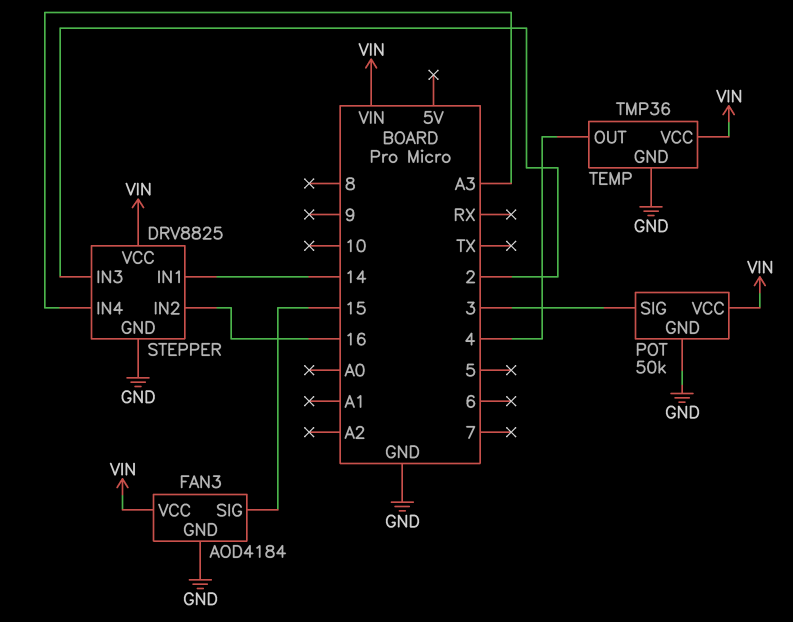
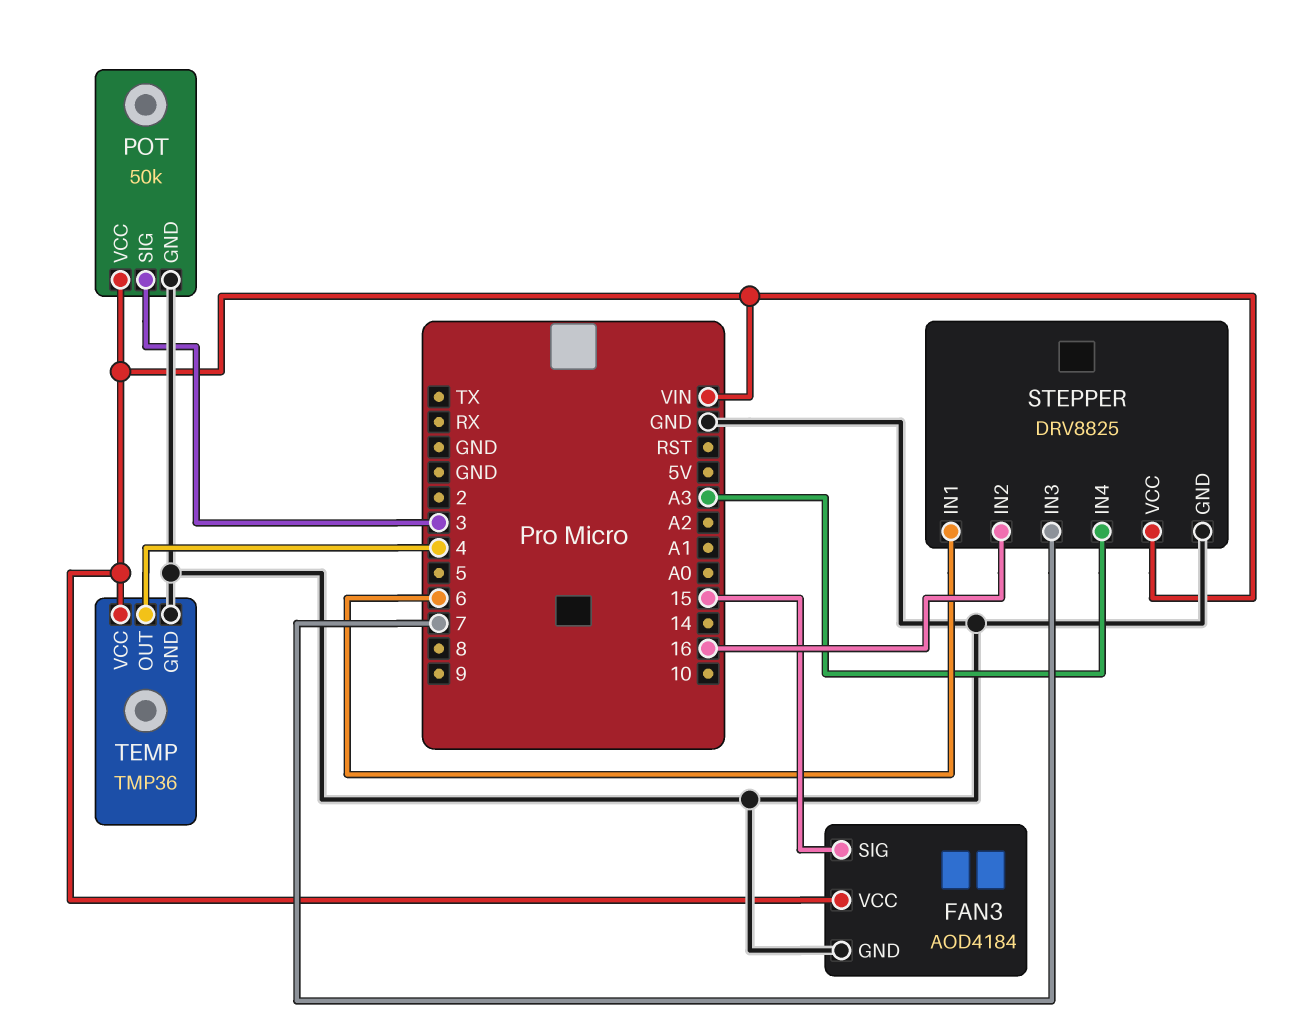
STEPPER pin IN1: 14 -> 6
STEPPER pin IN3: 2 -> 7

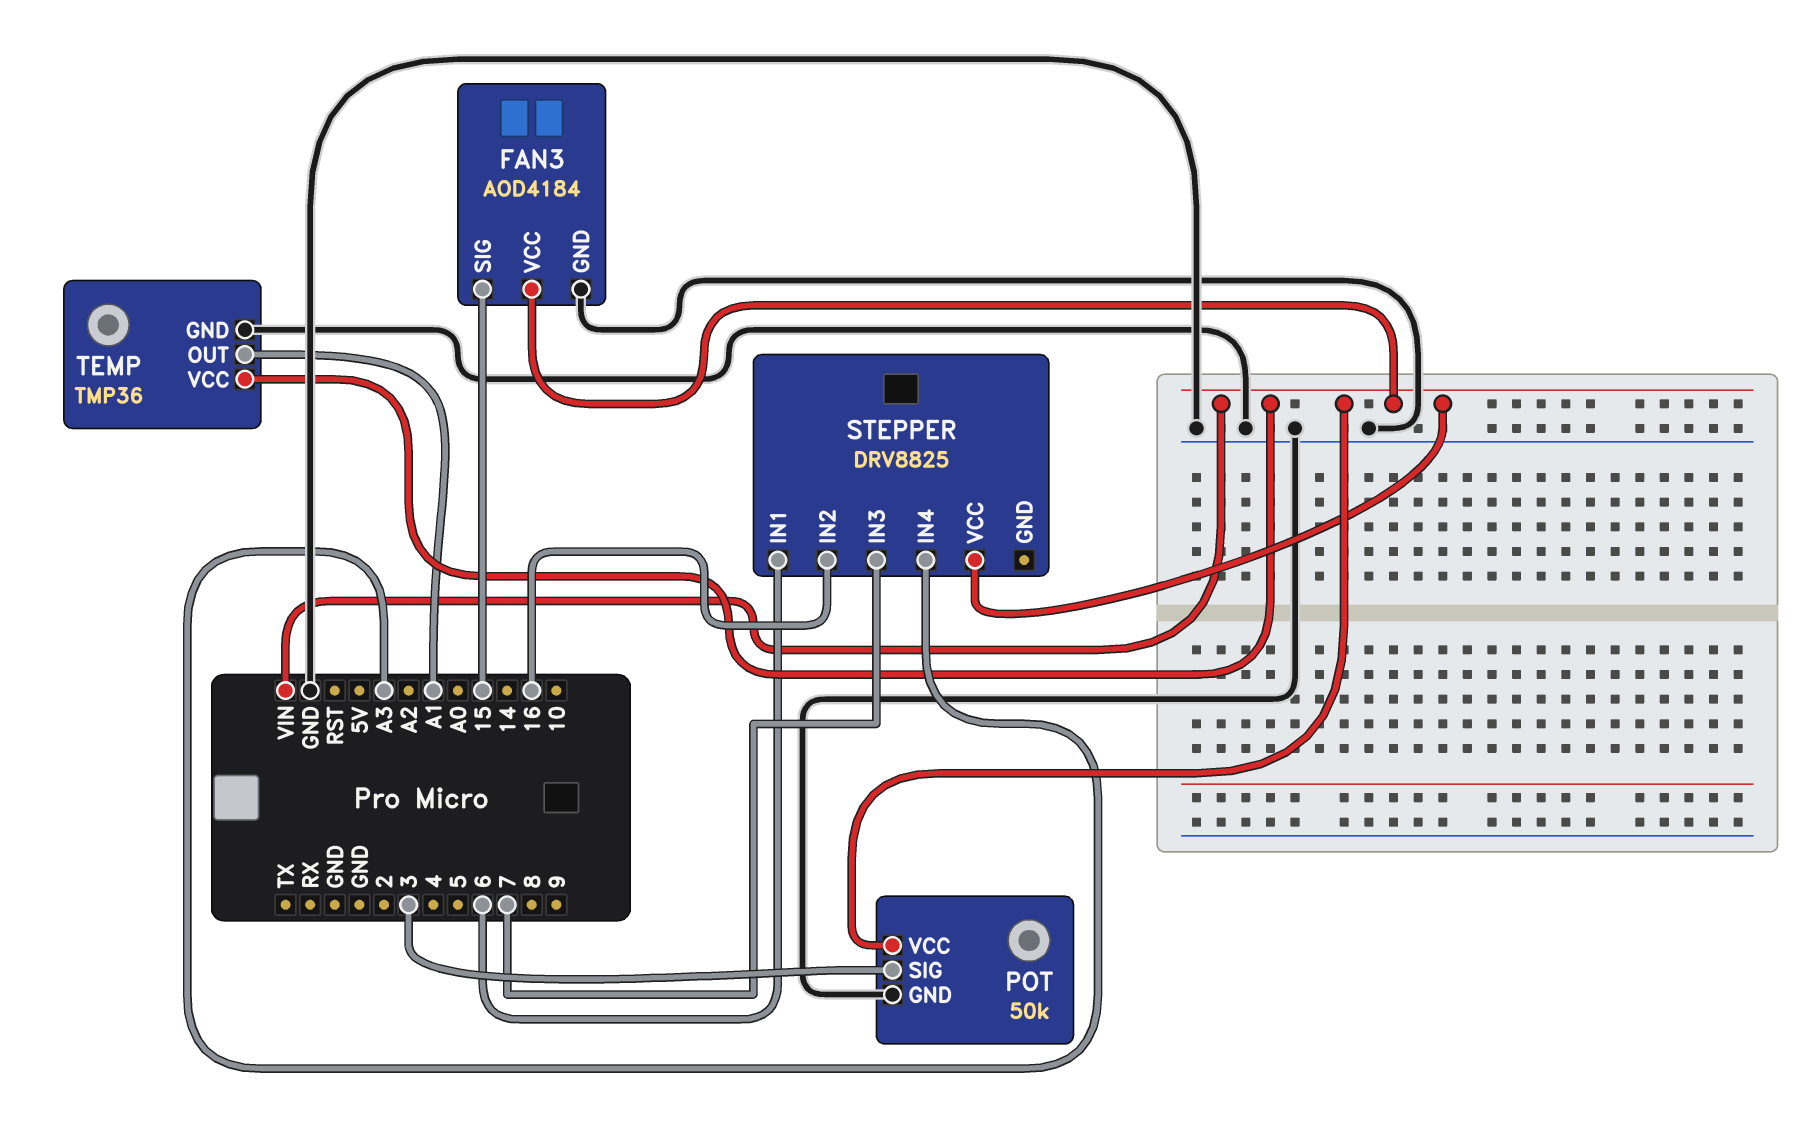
STEPPER pin GND: GND -> none
TEMP pin OUT: 4 -> A1

